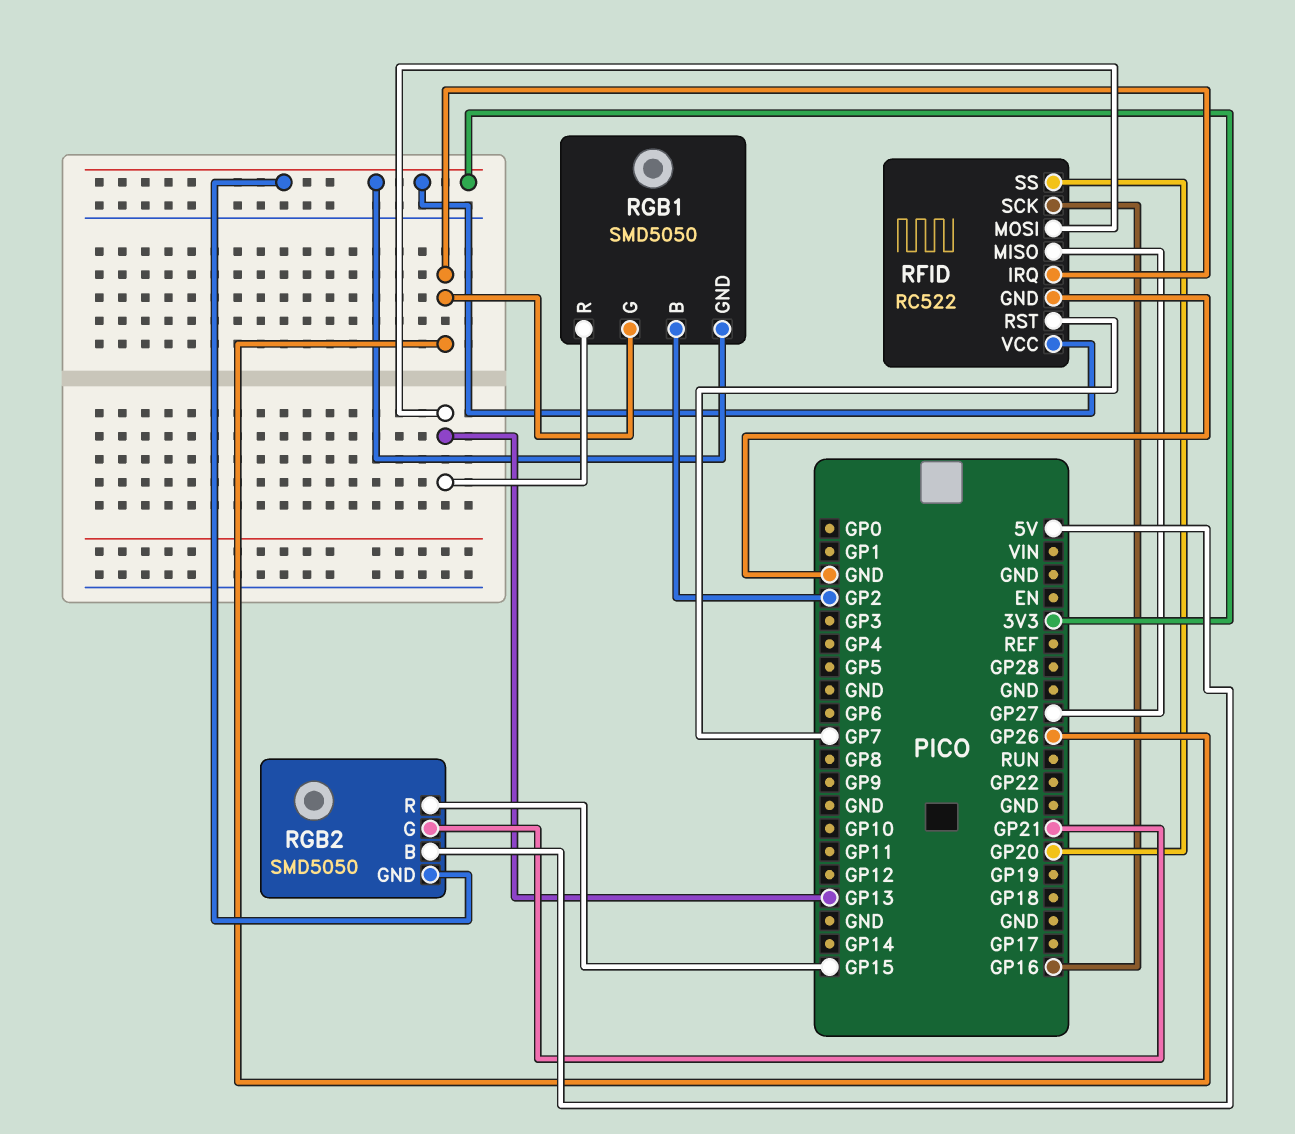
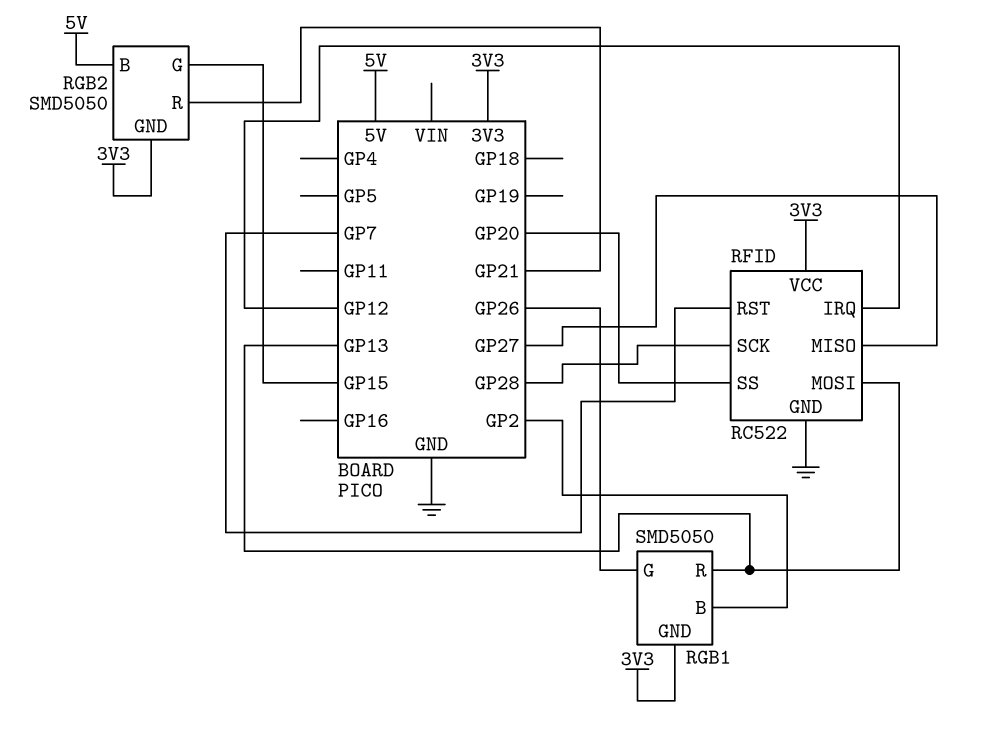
RFID pin IRQ: GP26 -> GP12
RFID pin SCK: GP16 -> GP28
RGB2 pin G: GP21 -> GP15
RGB2 pin R: GP15 -> GP21

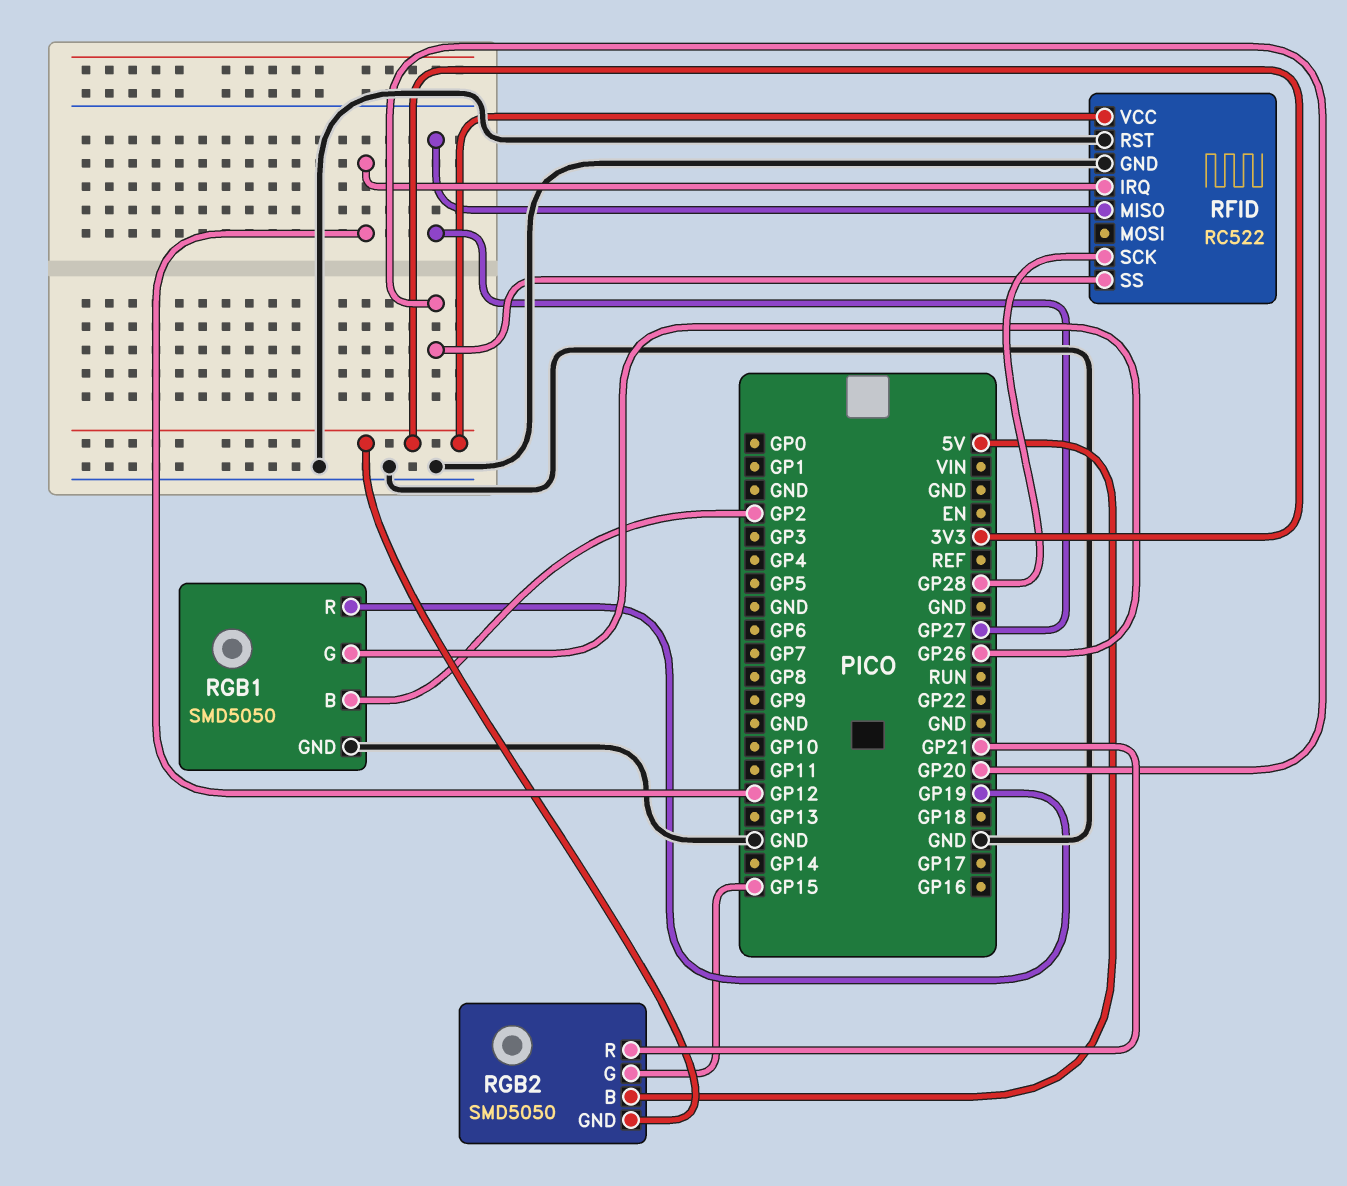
RFID pin MOSI: GP13 -> none
RFID pin RST: GP7 -> GND
RGB1 pin GND: 3V3 -> GND
RGB1 pin R: GP13 -> GP19

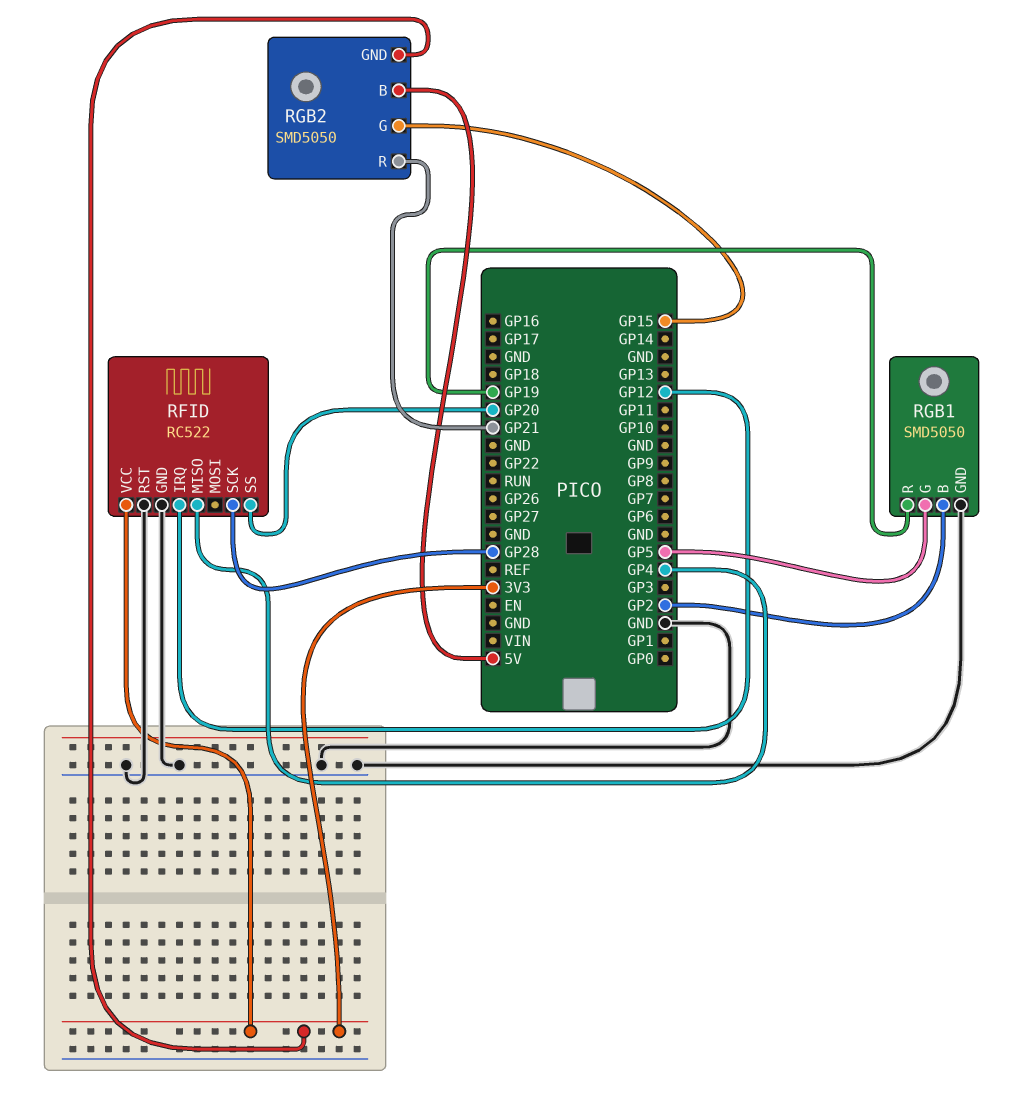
RFID pin MISO: GP27 -> GP4
RGB1 pin G: GP26 -> GP5

